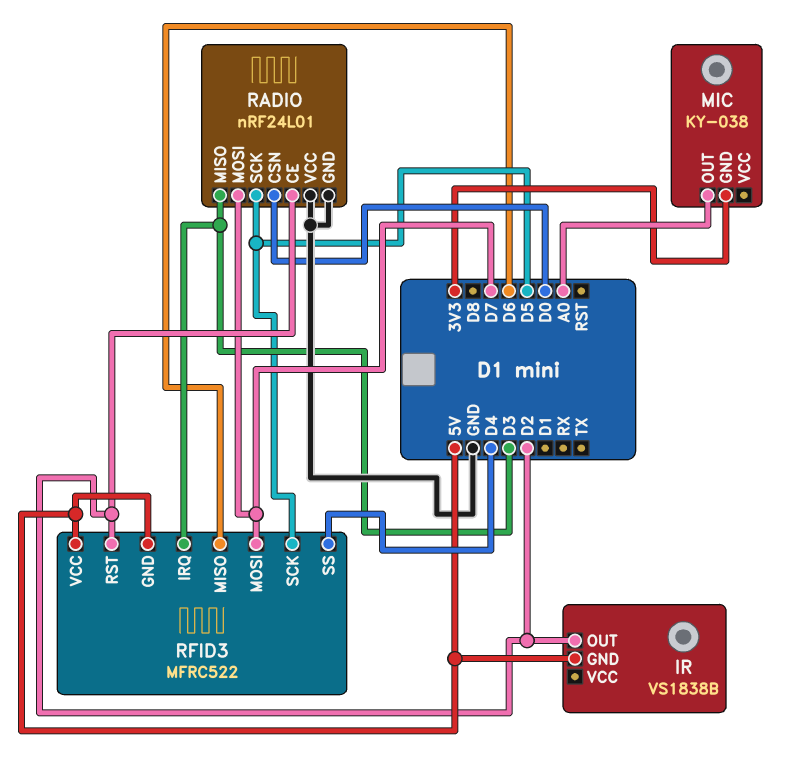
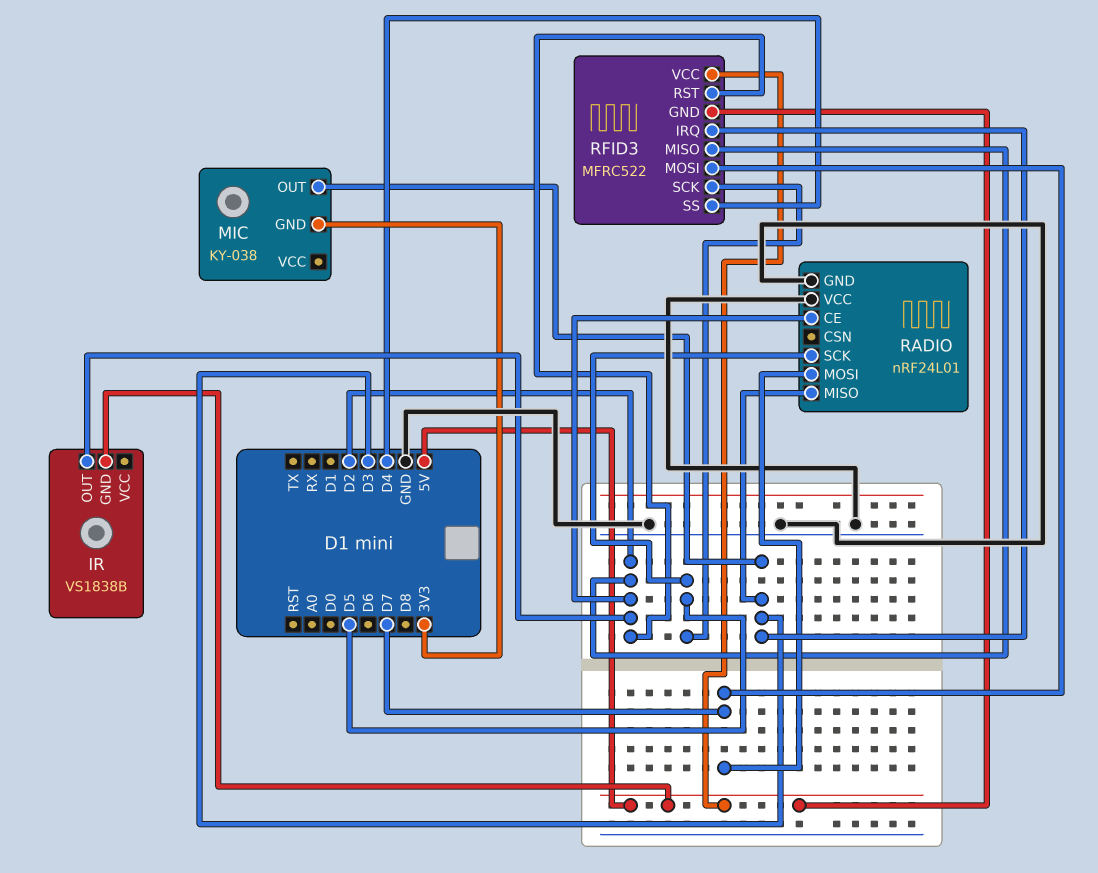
MIC pin OUT: A0 -> D3
RADIO pin CSN: D0 -> none
RFID3 pin MISO: D6 -> D2

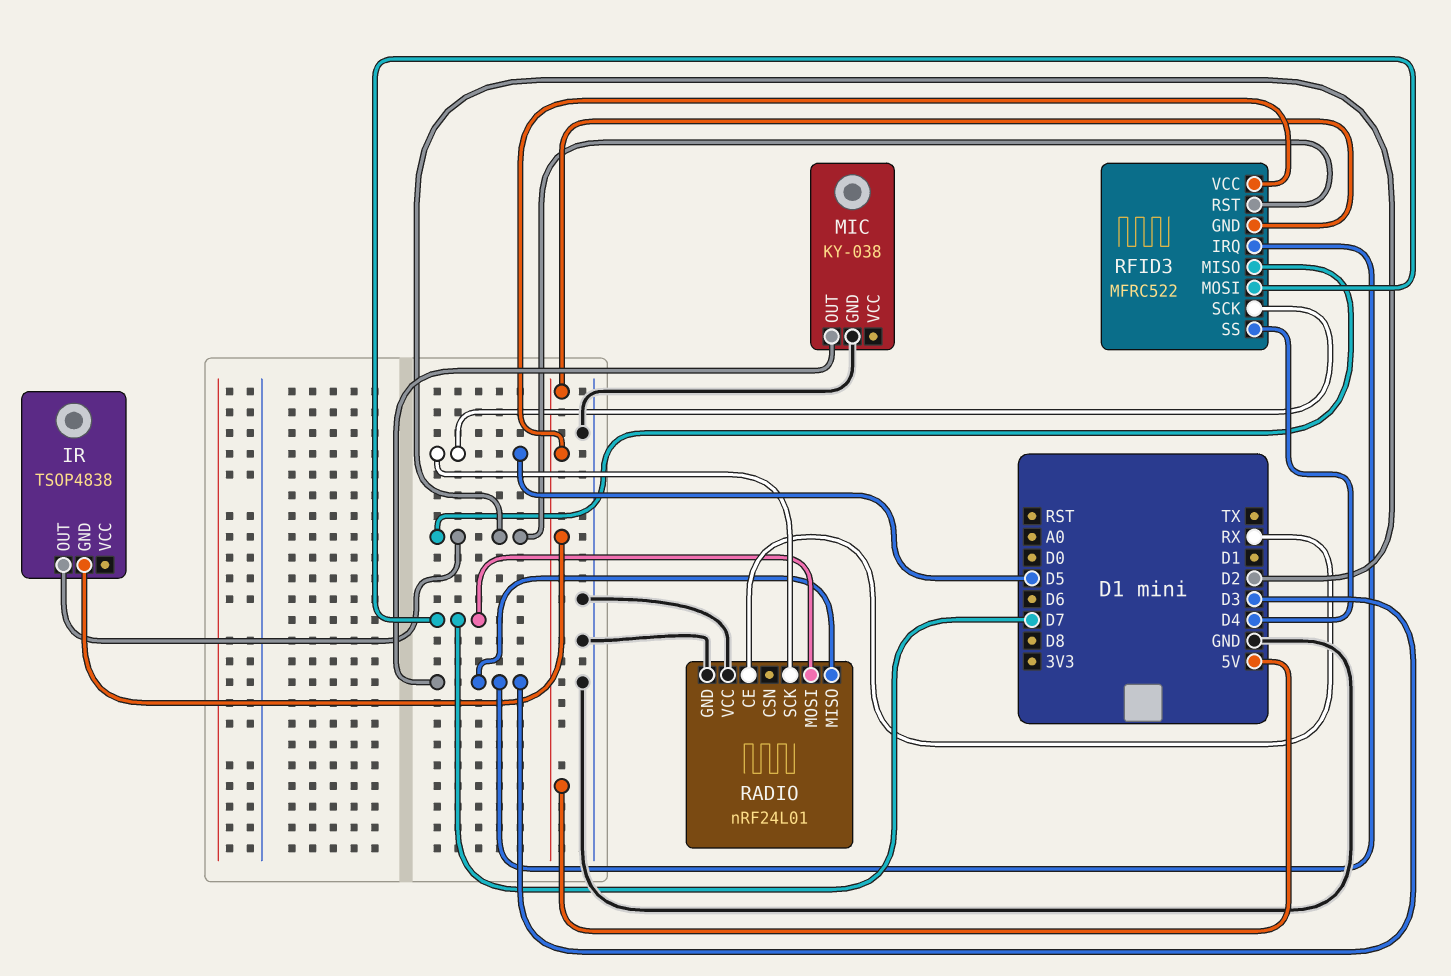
IR: VS1838B -> TSOP4838
MIC pin GND: 3V3 -> GND
RADIO pin CE: D2 -> RX

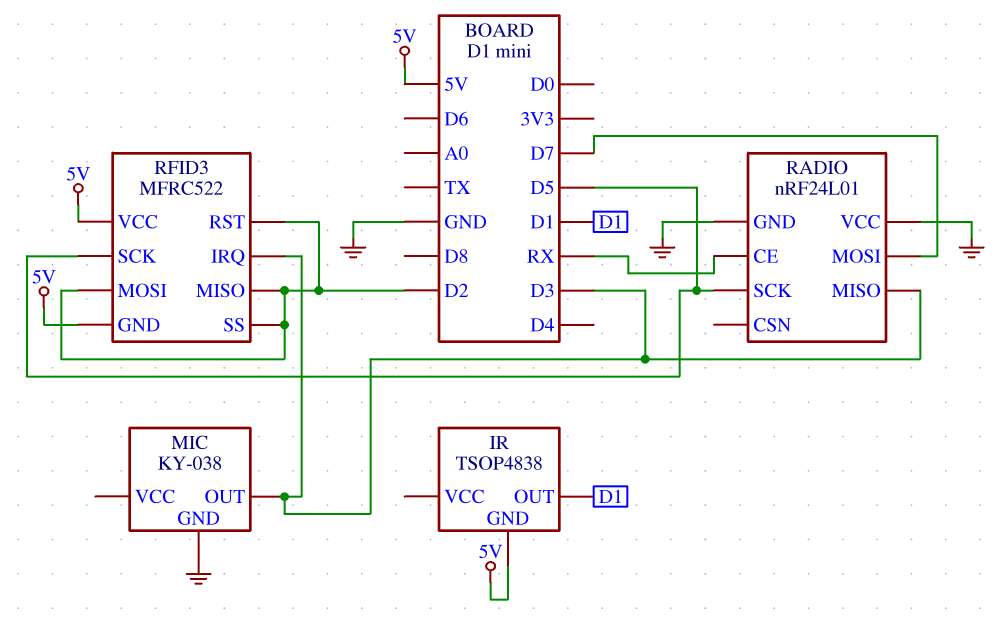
IR pin OUT: D2 -> D1
RFID3 pin MOSI: D7 -> D2
RFID3 pin SS: D4 -> D2

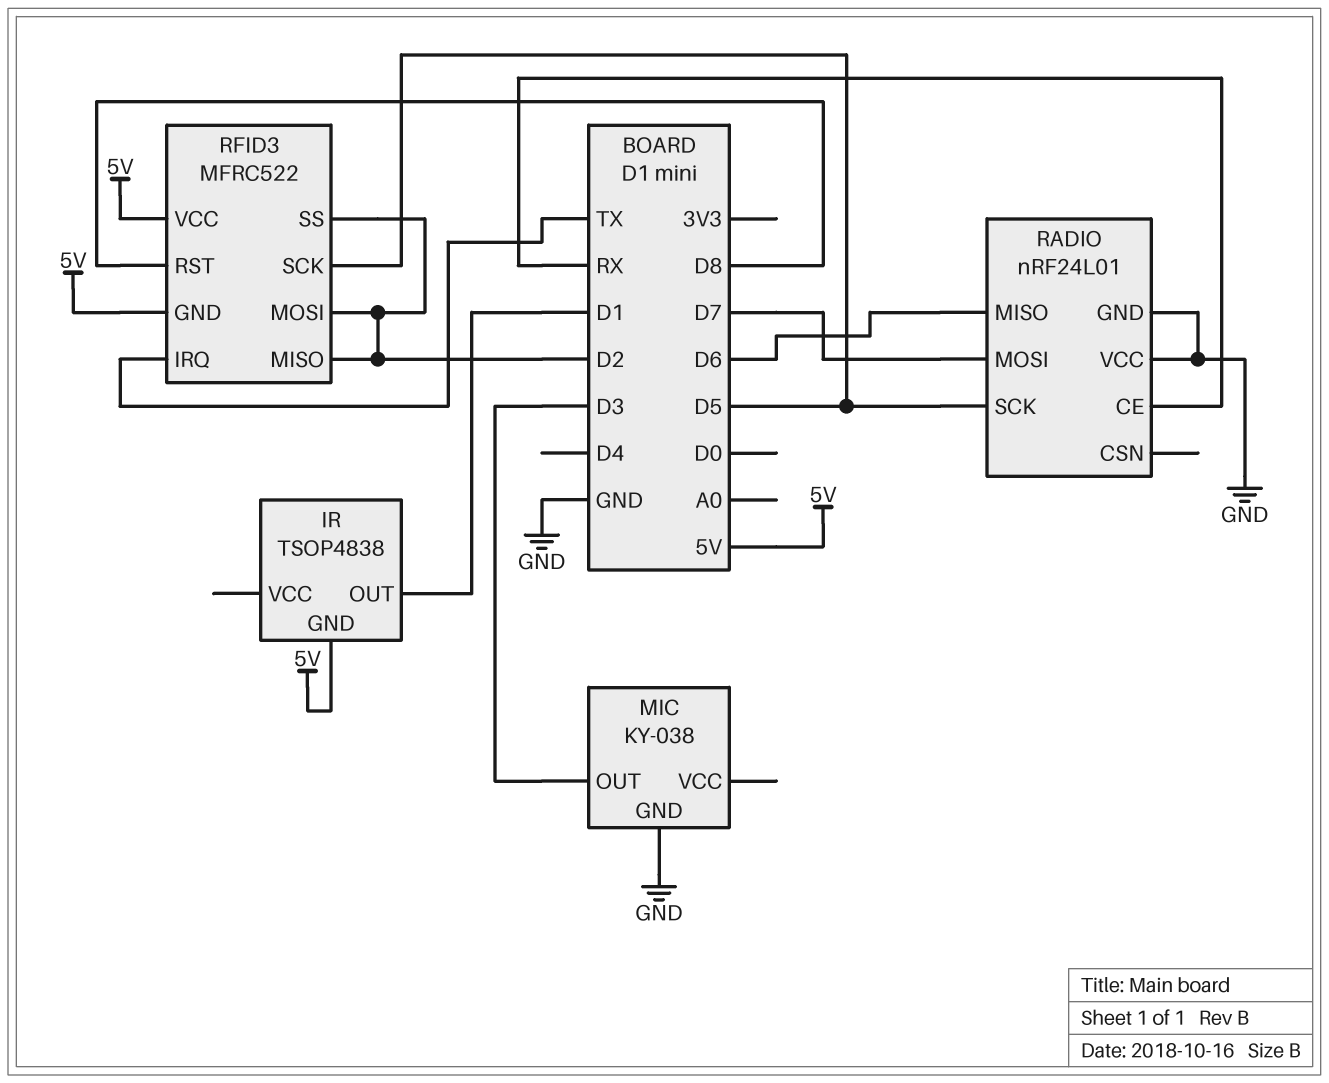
RADIO pin MISO: D3 -> D6
RFID3 pin IRQ: D3 -> TX
RFID3 pin RST: D2 -> D8

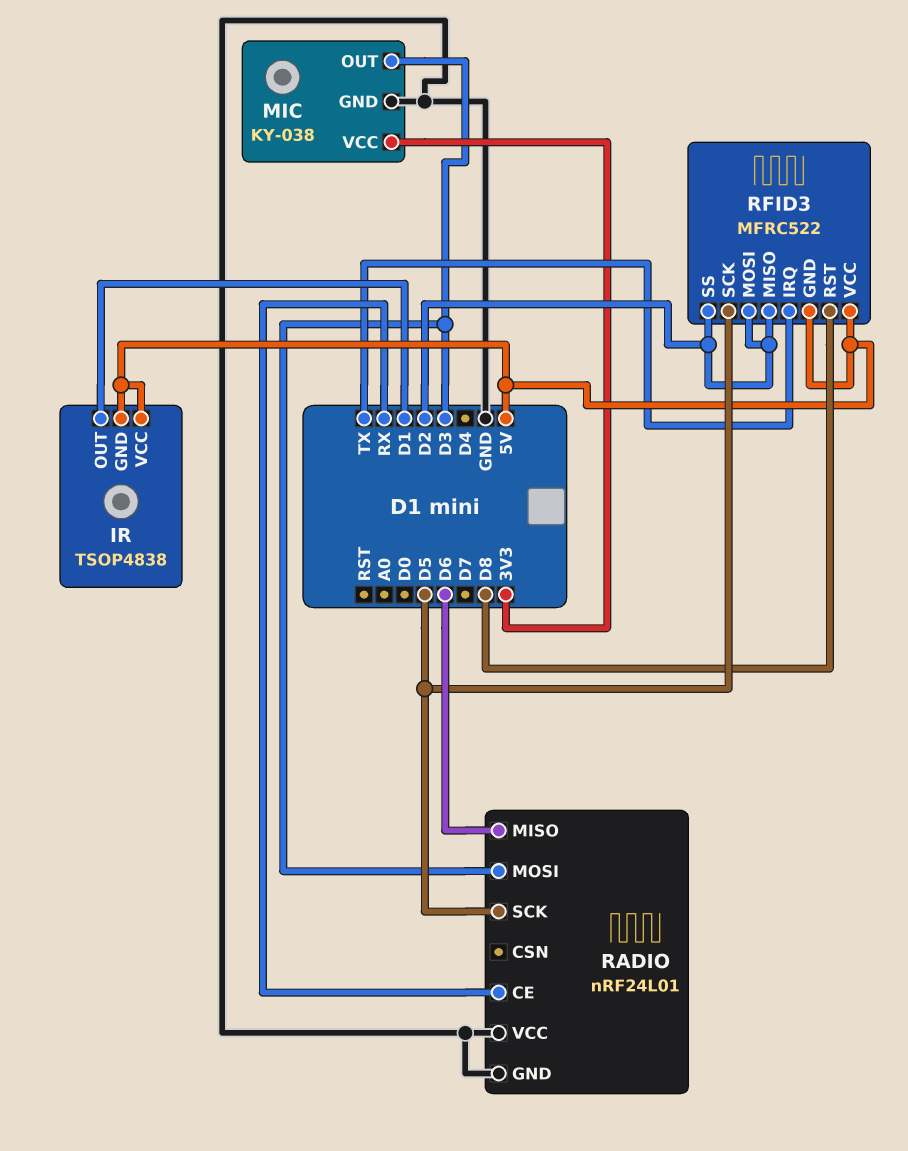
IR pin VCC: none -> 5V
MIC pin VCC: none -> 3V3
RADIO pin MOSI: D7 -> D3

